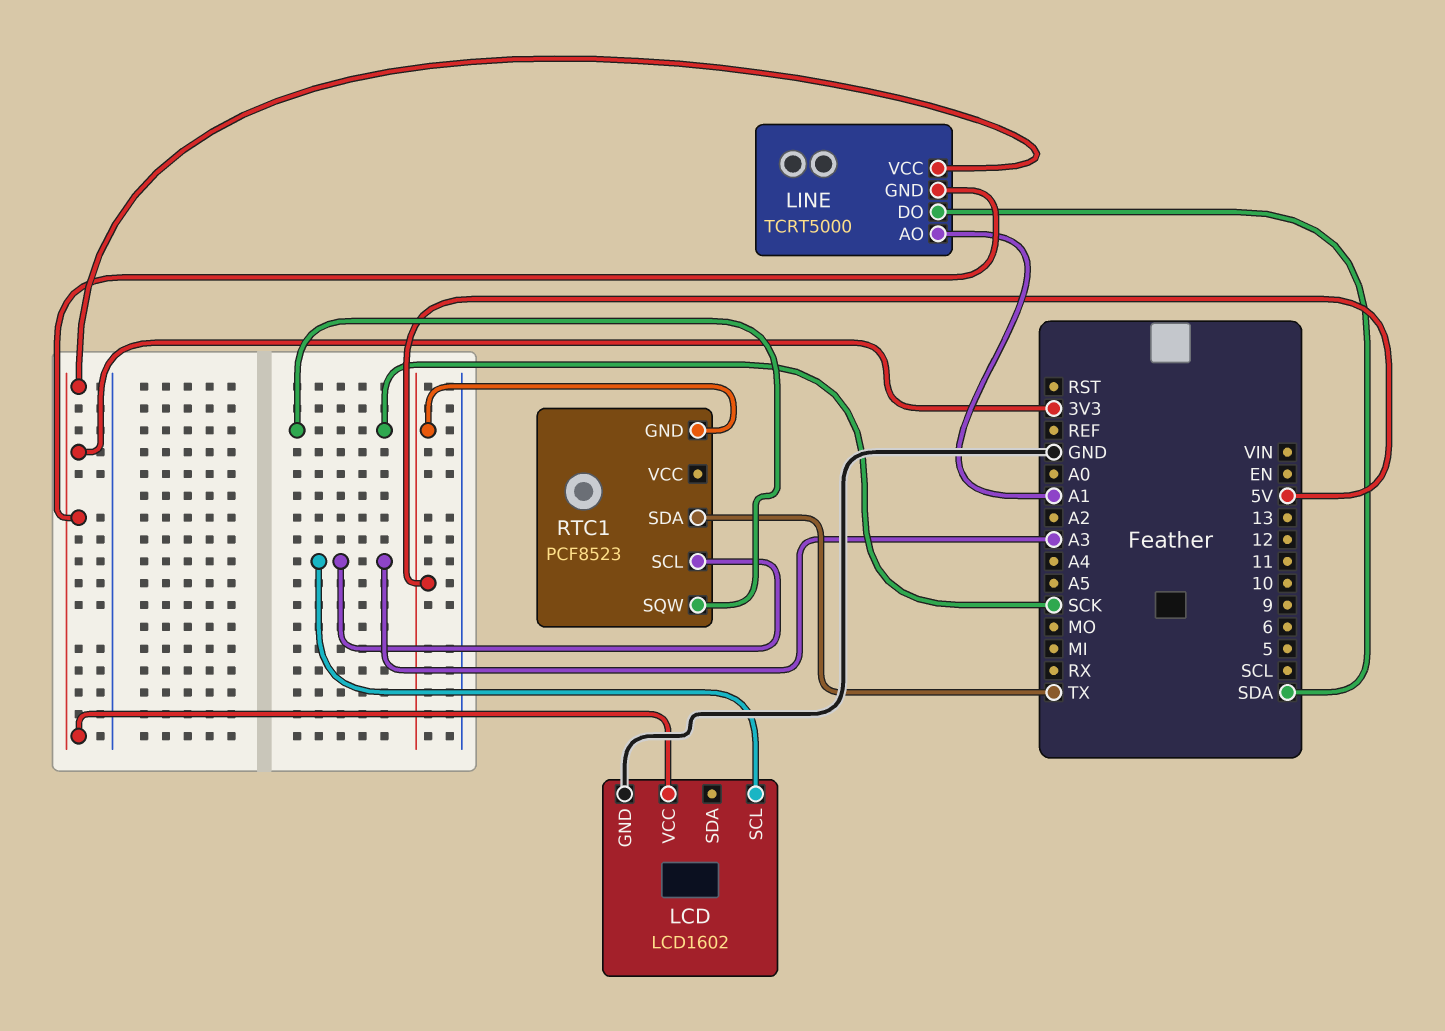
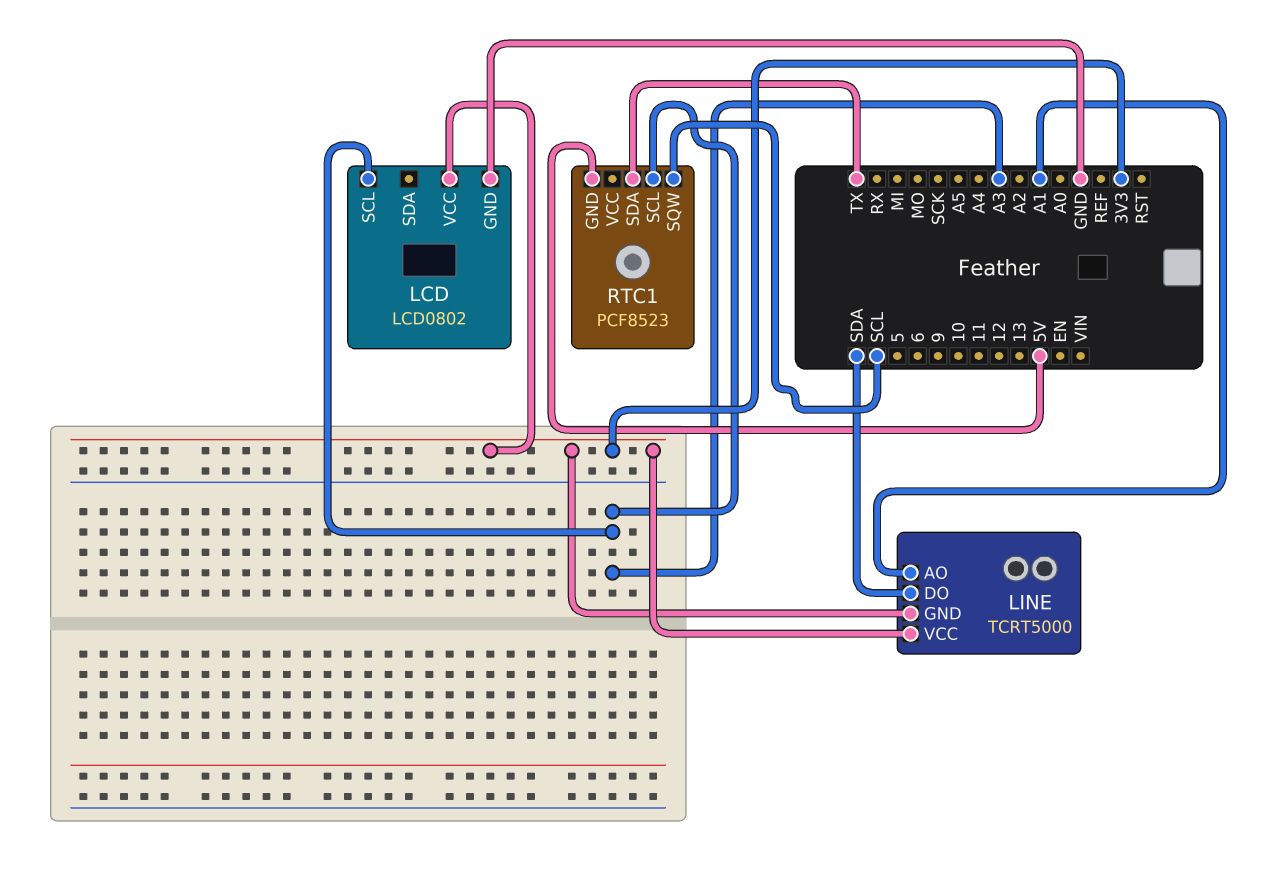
LCD: LCD1602 -> LCD0802
RTC1 pin SQW: SCK -> SCL

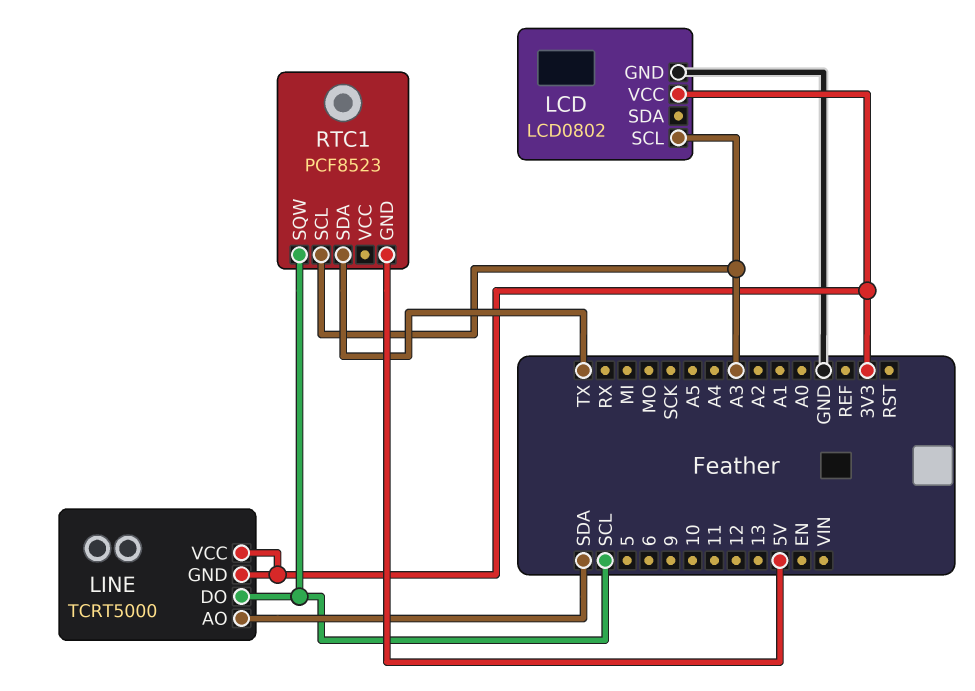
LINE pin AO: A1 -> SDA
LINE pin DO: SDA -> SCL

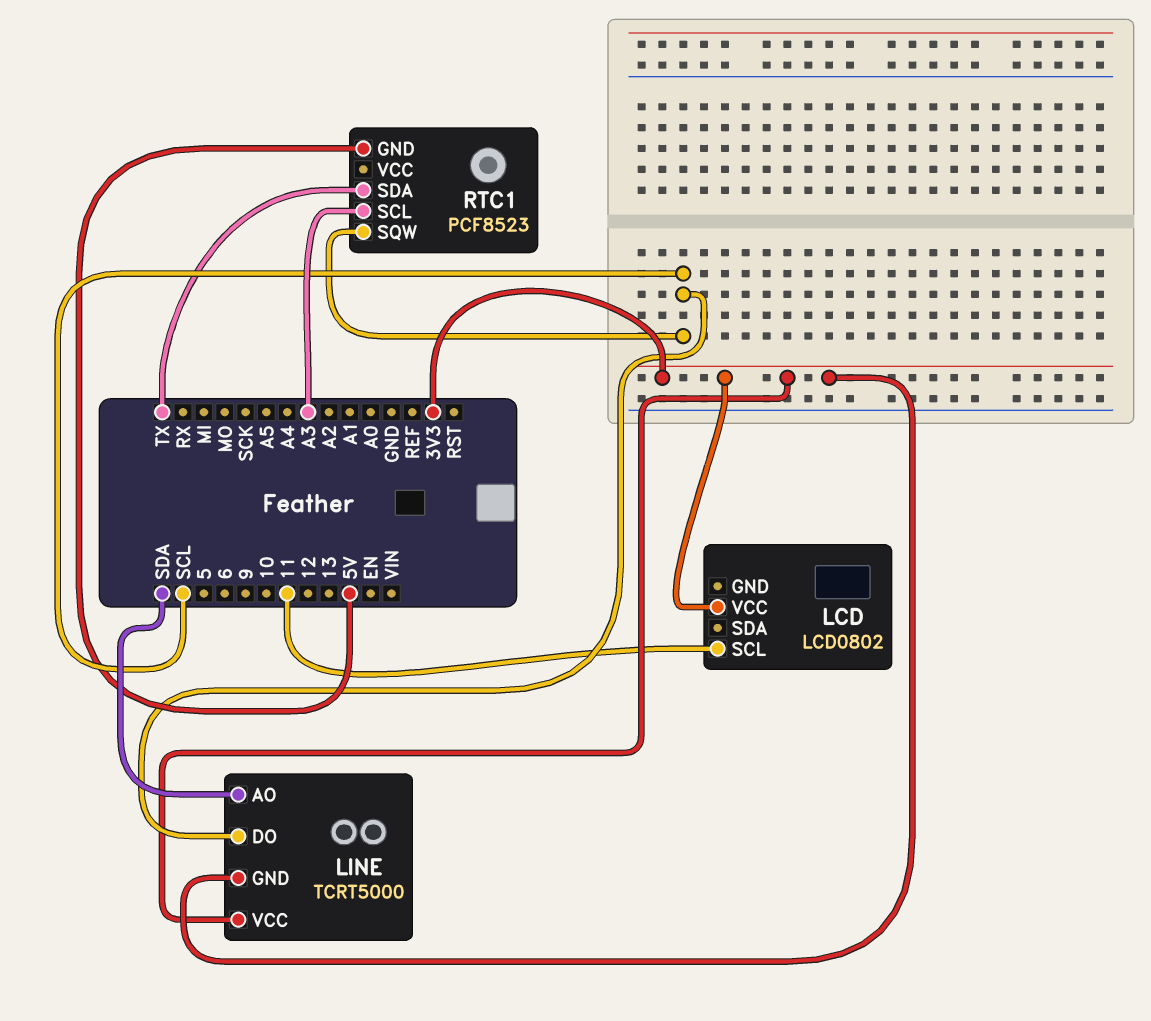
LCD pin GND: GND -> none
LCD pin SCL: A3 -> 11

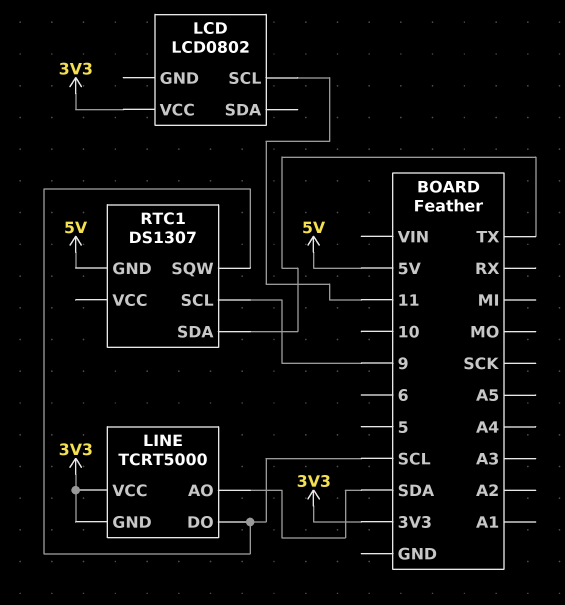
RTC1: PCF8523 -> DS1307
RTC1 pin SCL: A3 -> 9

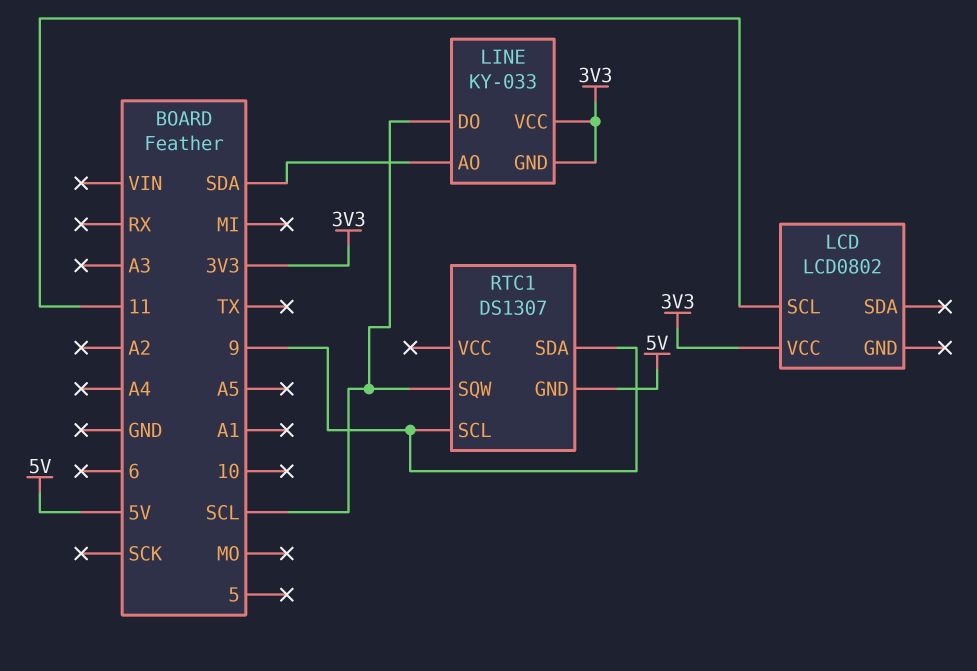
LINE: TCRT5000 -> KY-033
RTC1 pin SDA: TX -> 9

